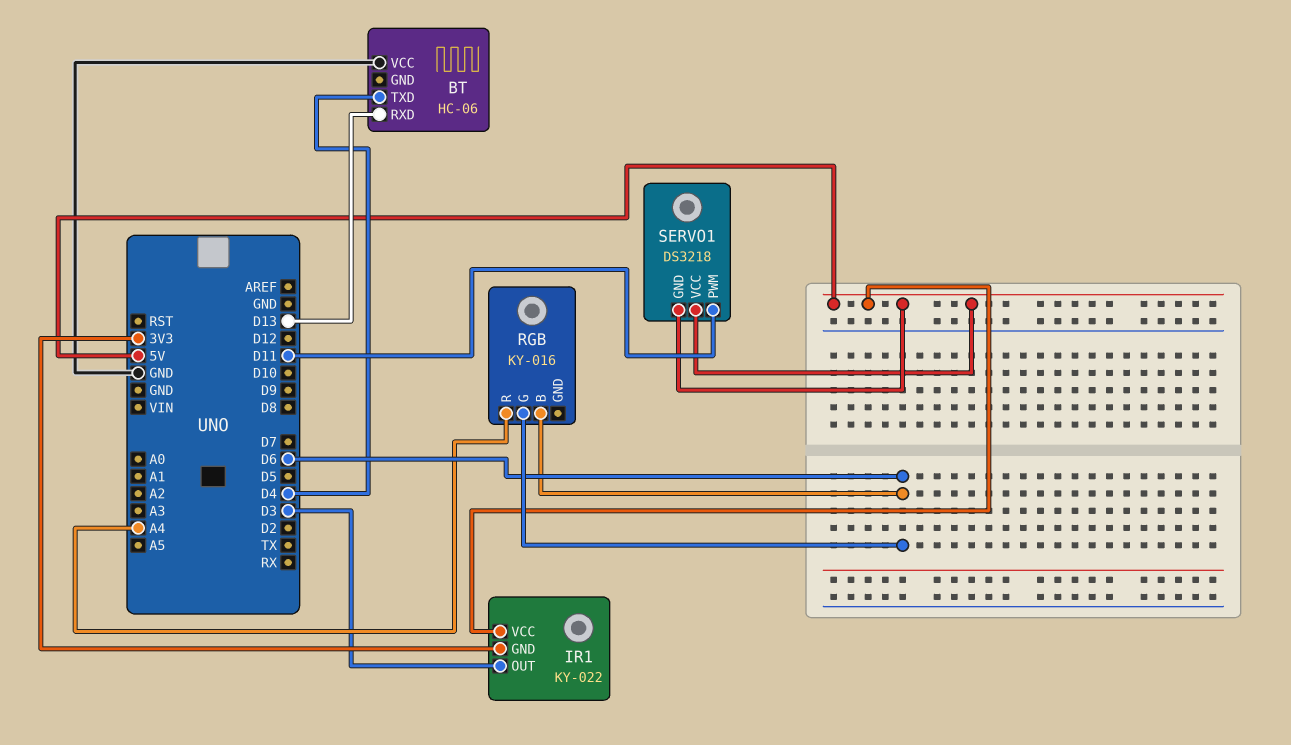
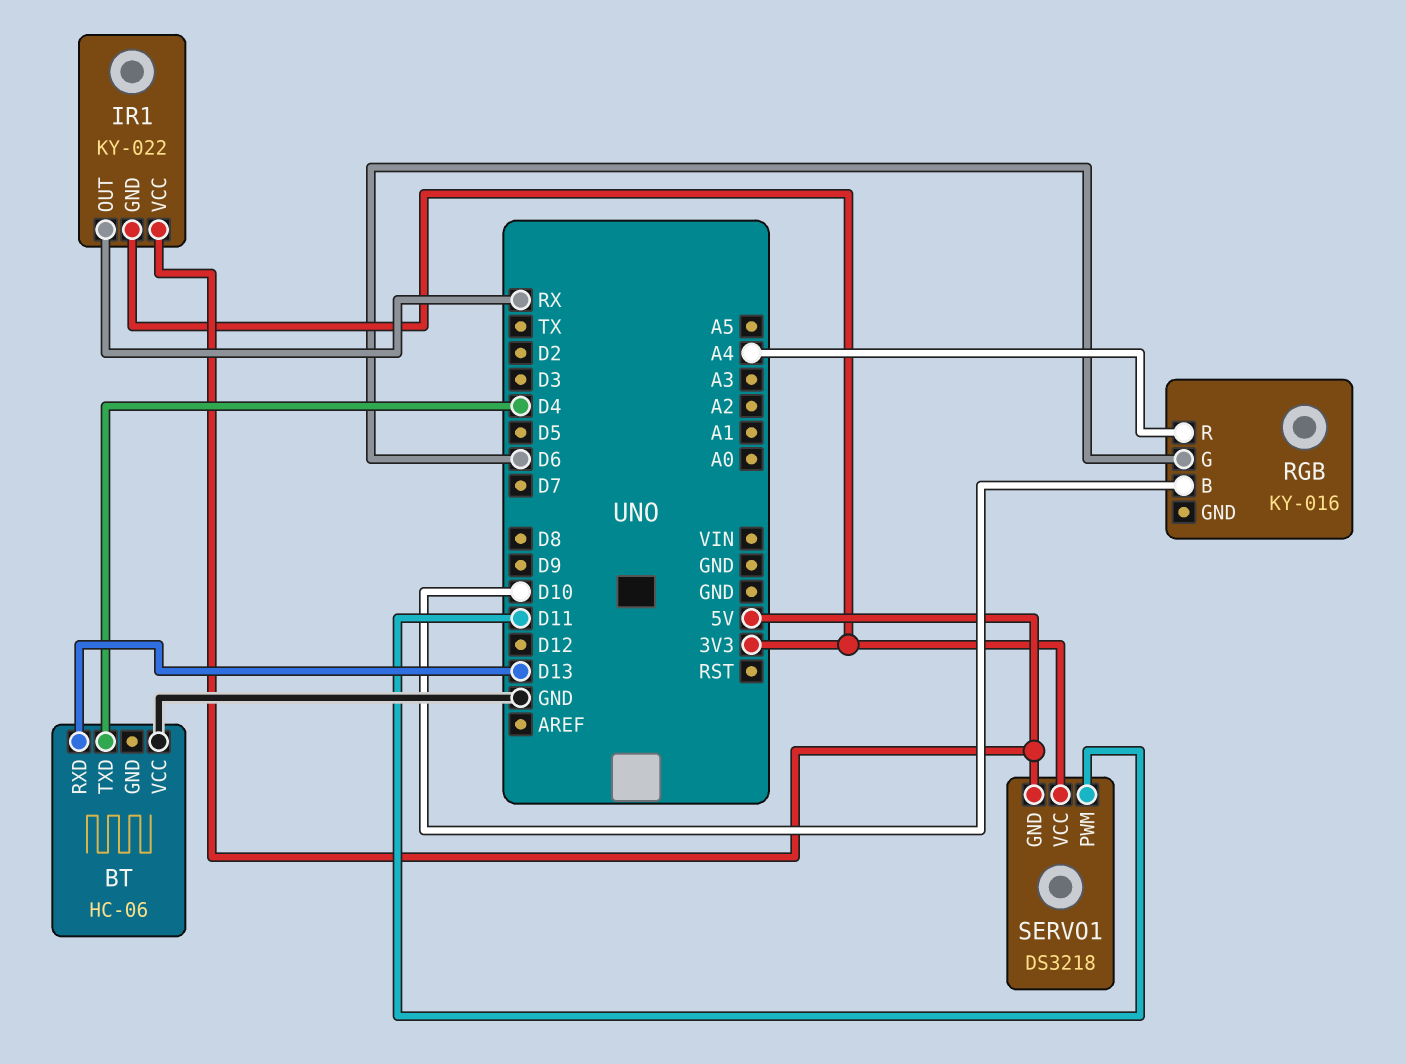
IR1 pin OUT: D3 -> RX
RGB pin B: D6 -> D10
SERVO1 pin VCC: 5V -> 3V3

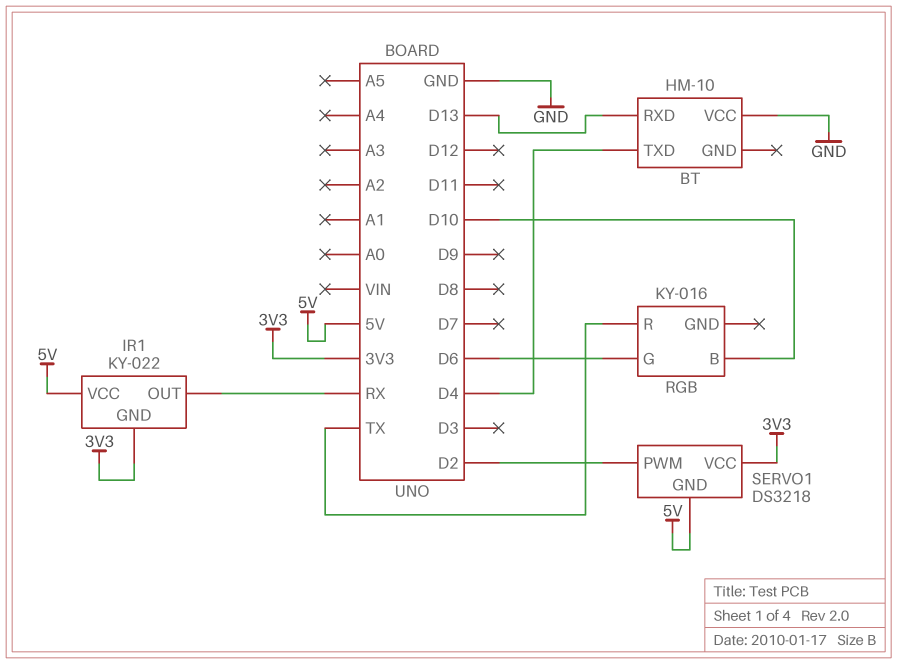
BT: HC-06 -> HM-10
RGB pin R: A4 -> TX
SERVO1 pin PWM: D11 -> D2

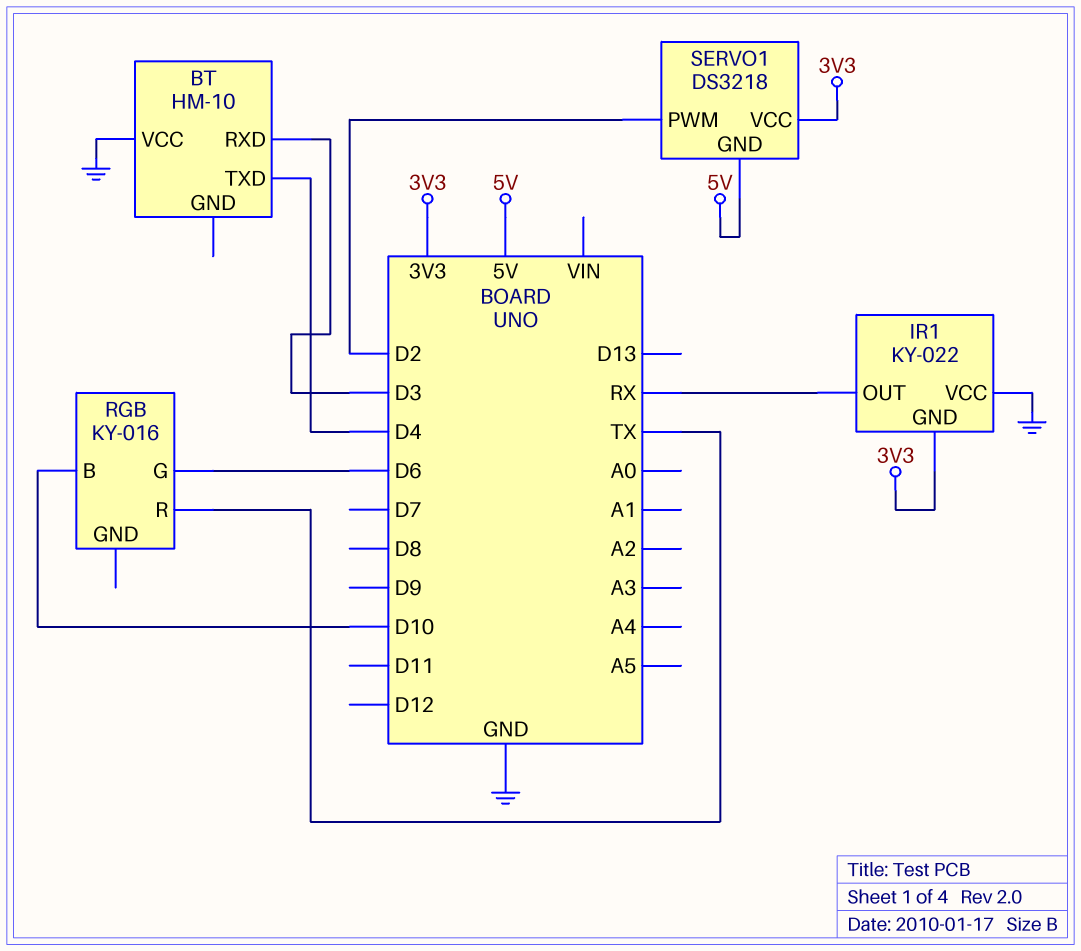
BT pin RXD: D13 -> D3
IR1 pin VCC: 5V -> GND

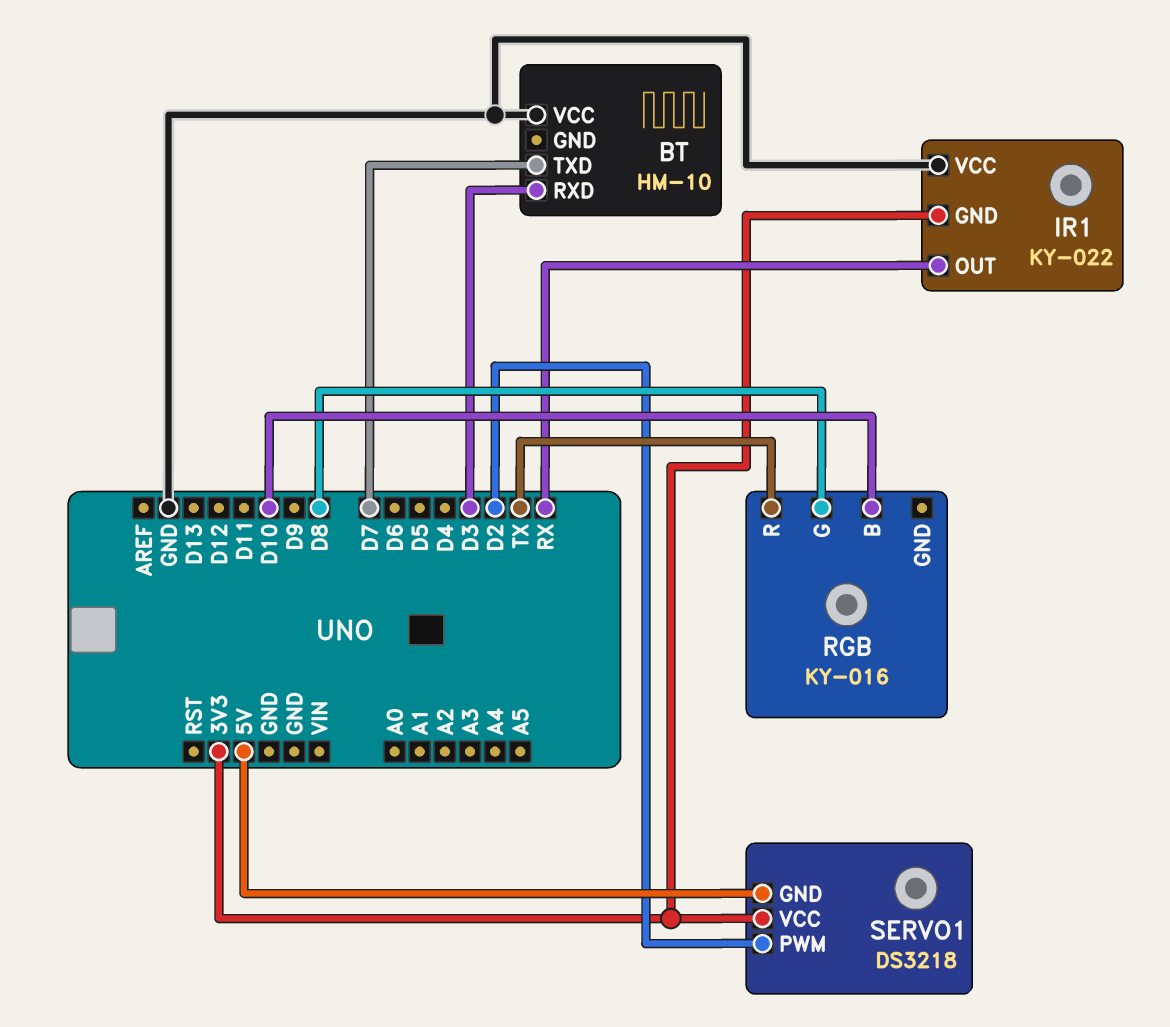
BT pin TXD: D4 -> D7
RGB pin G: D6 -> D8

